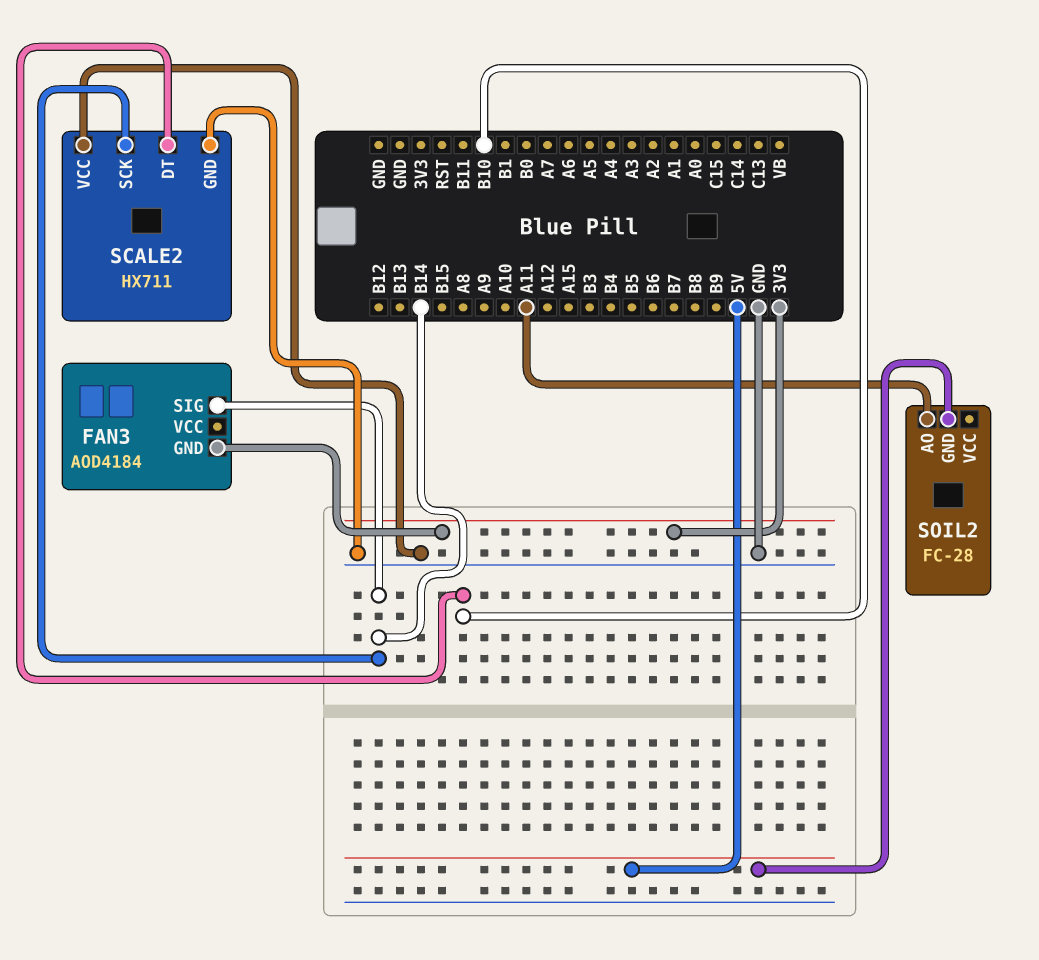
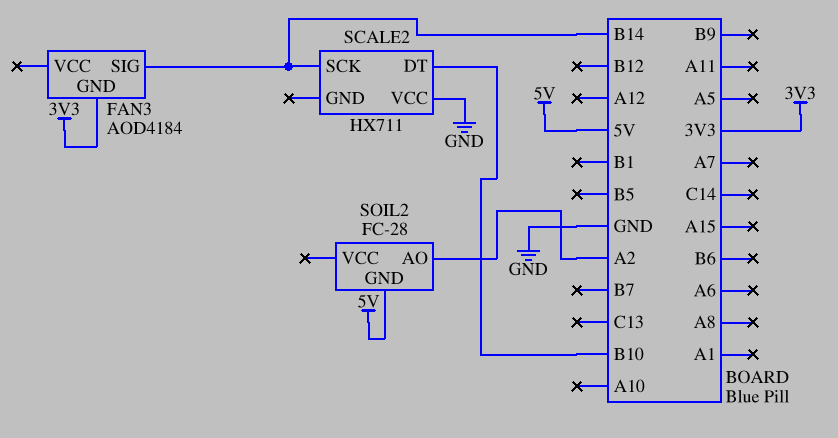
SCALE2 pin GND: GND -> none
SOIL2 pin AO: A11 -> A2

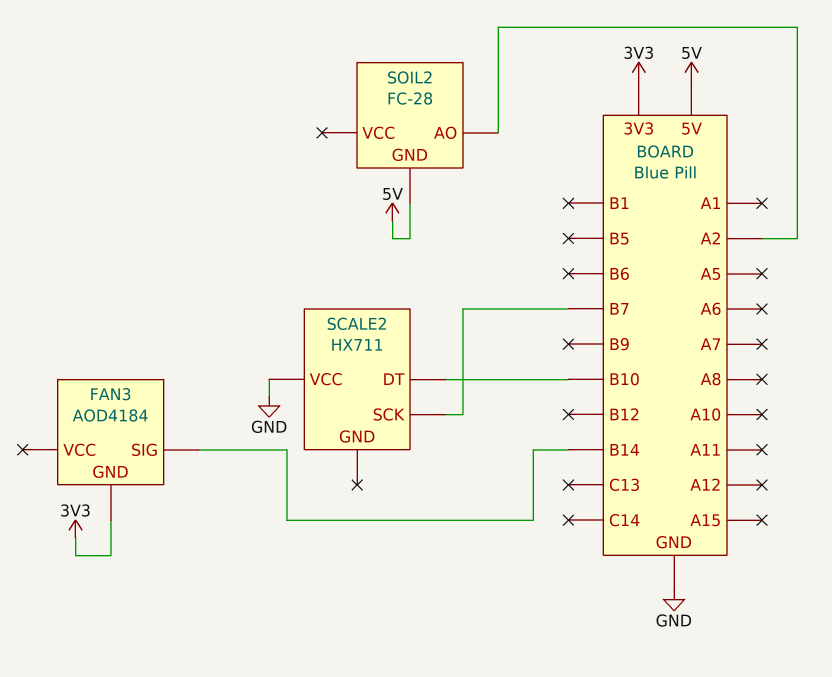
SCALE2 pin SCK: B14 -> B7

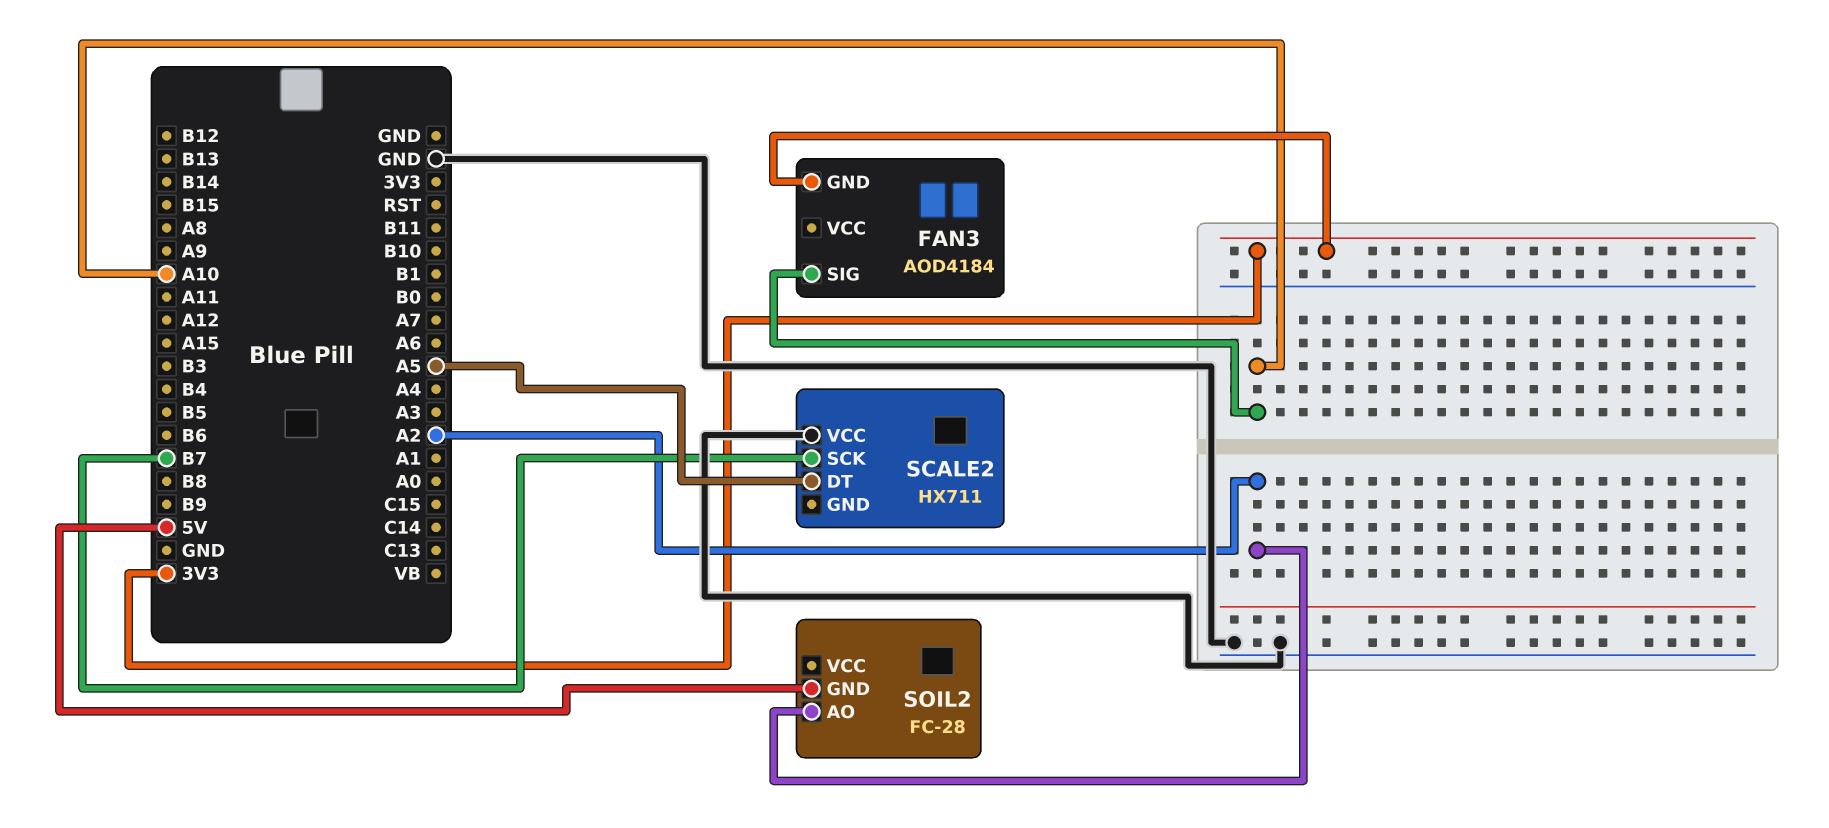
FAN3 pin SIG: B14 -> A10
SCALE2 pin DT: B10 -> A5

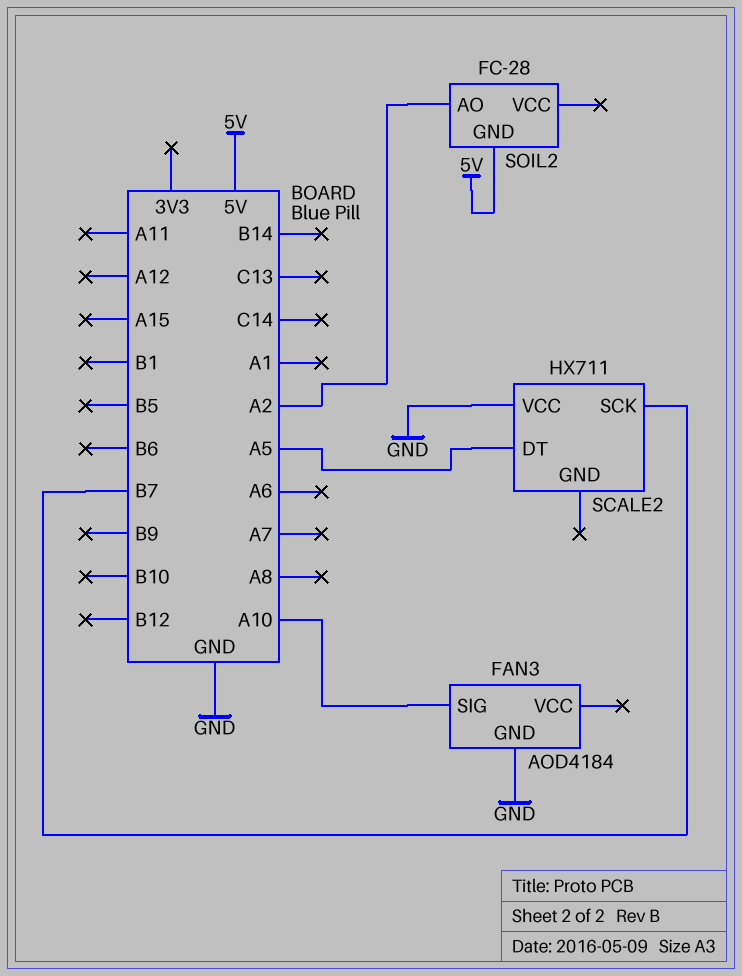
FAN3 pin GND: 3V3 -> GND

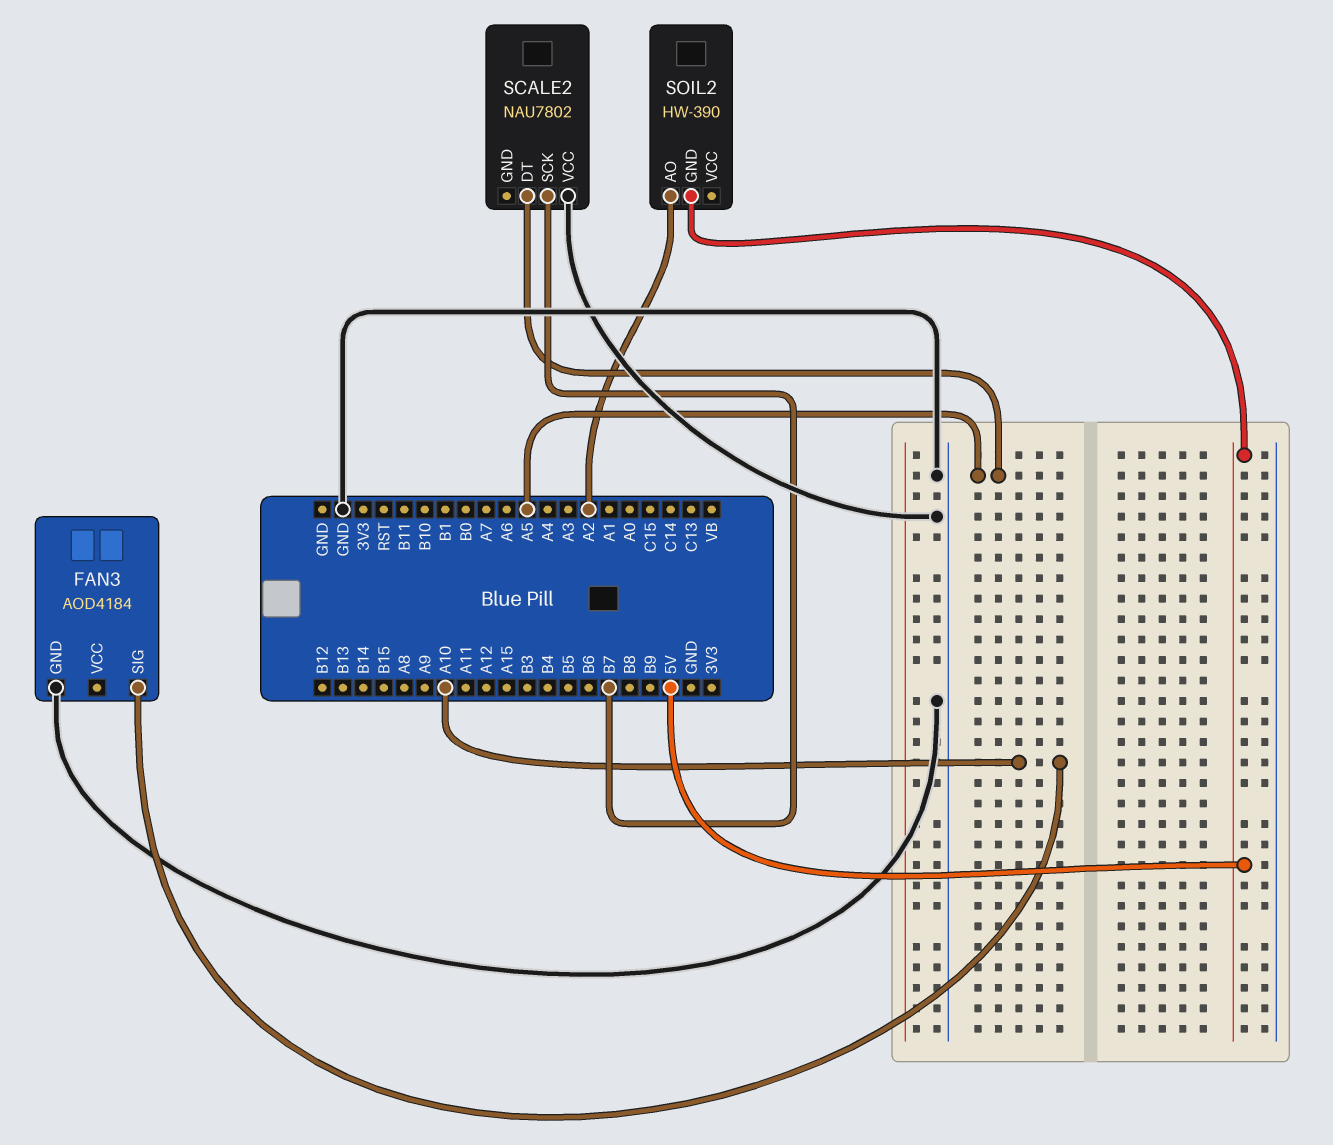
SCALE2: HX711 -> NAU7802
SOIL2: FC-28 -> HW-390

